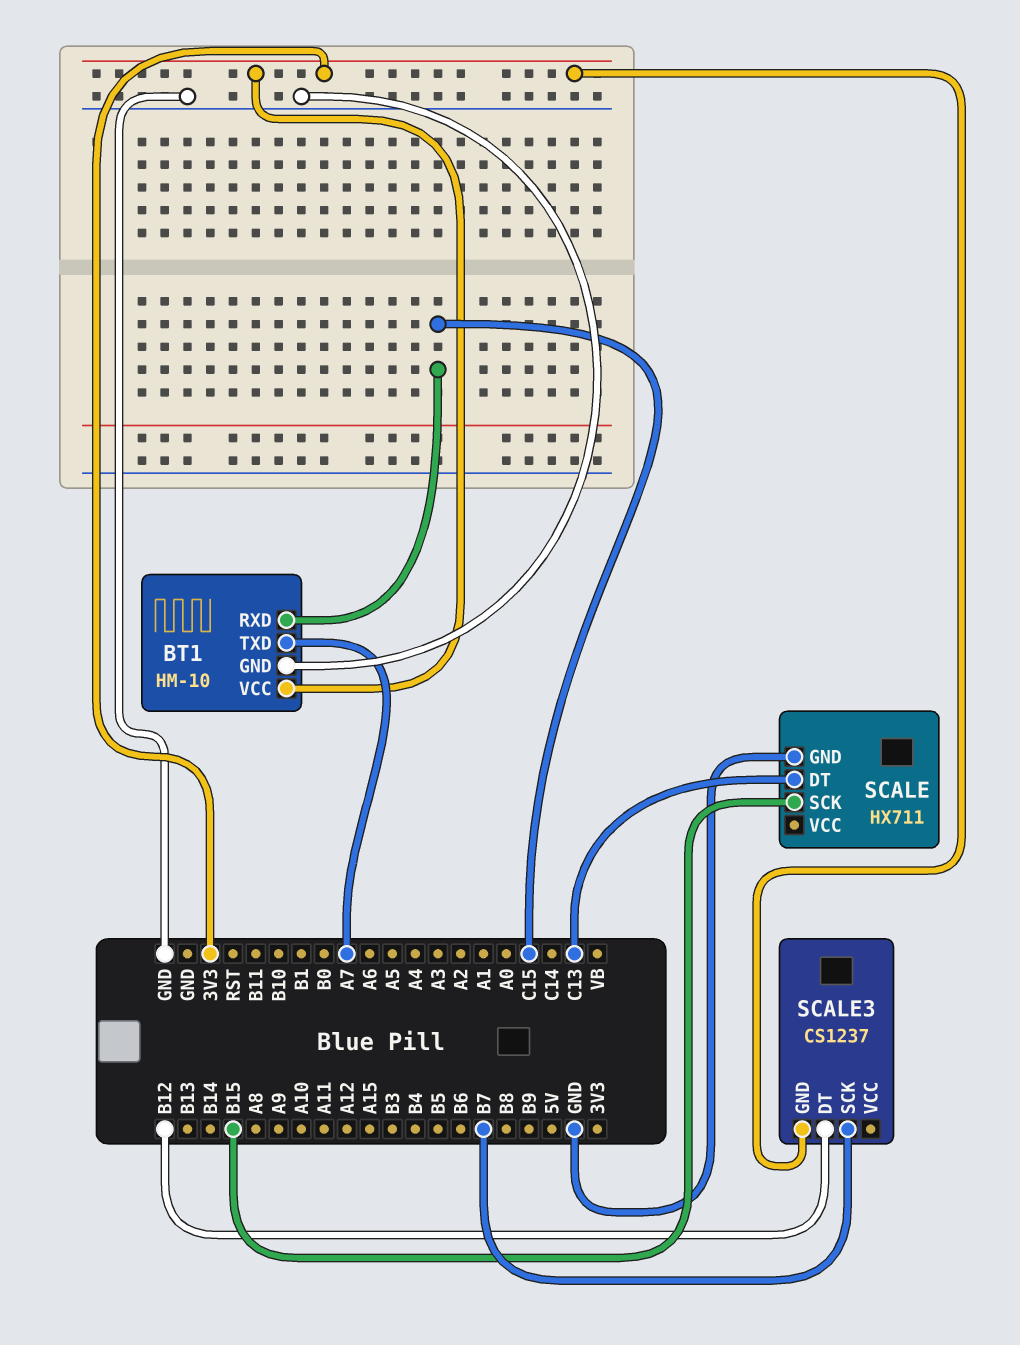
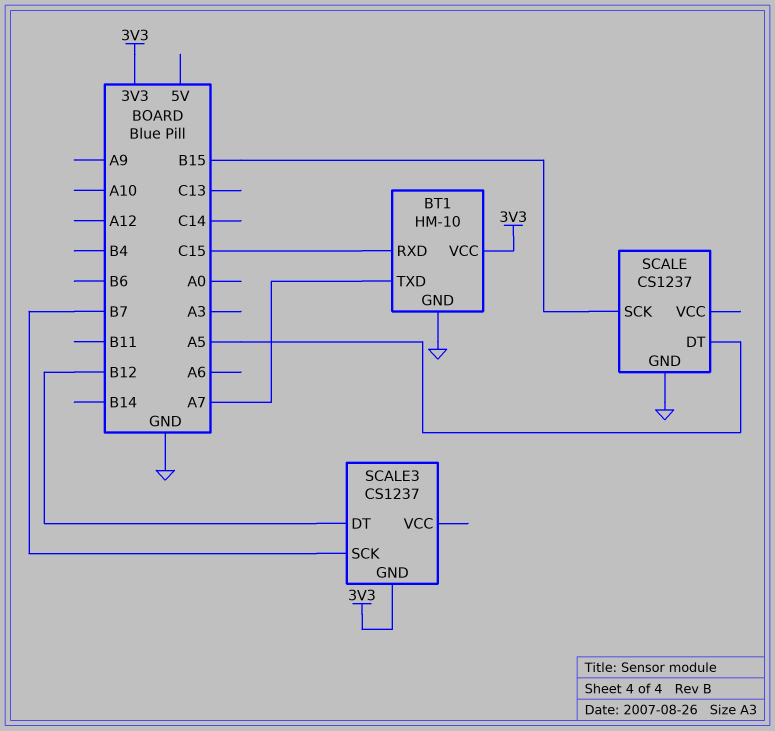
SCALE: HX711 -> CS1237
SCALE pin DT: C13 -> A5

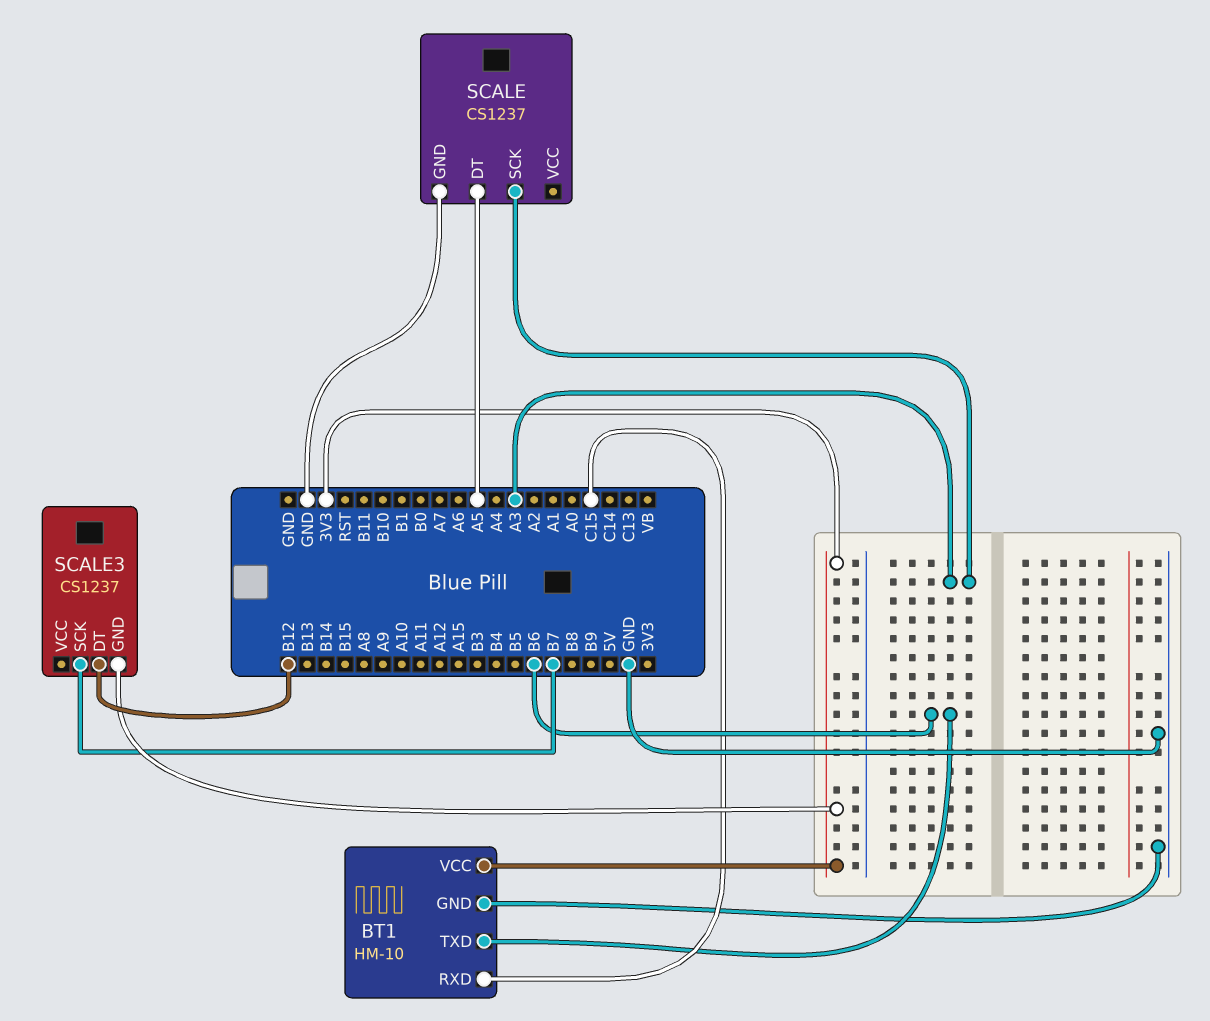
BT1 pin TXD: A7 -> B6
SCALE pin SCK: B15 -> A3

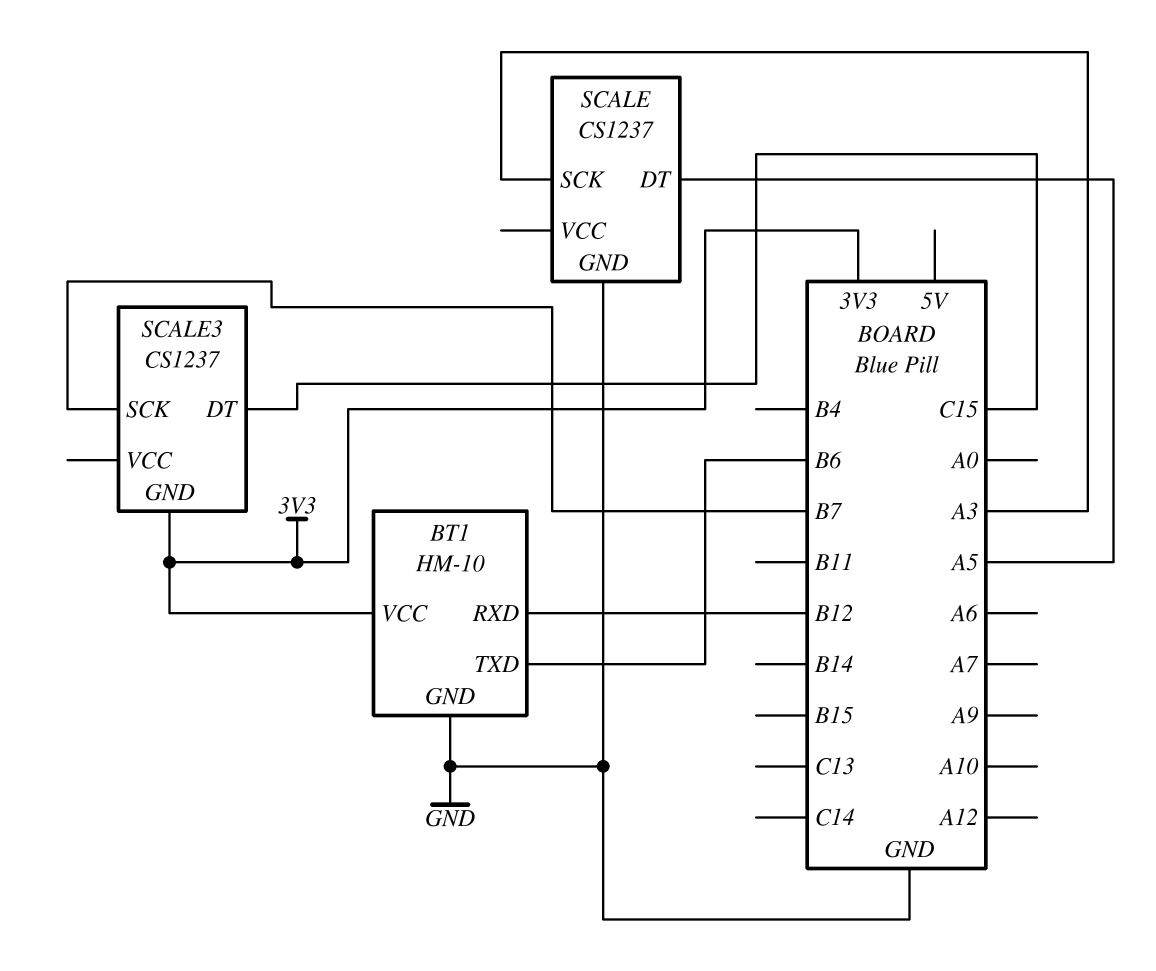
BT1 pin RXD: C15 -> B12
SCALE3 pin DT: B12 -> C15

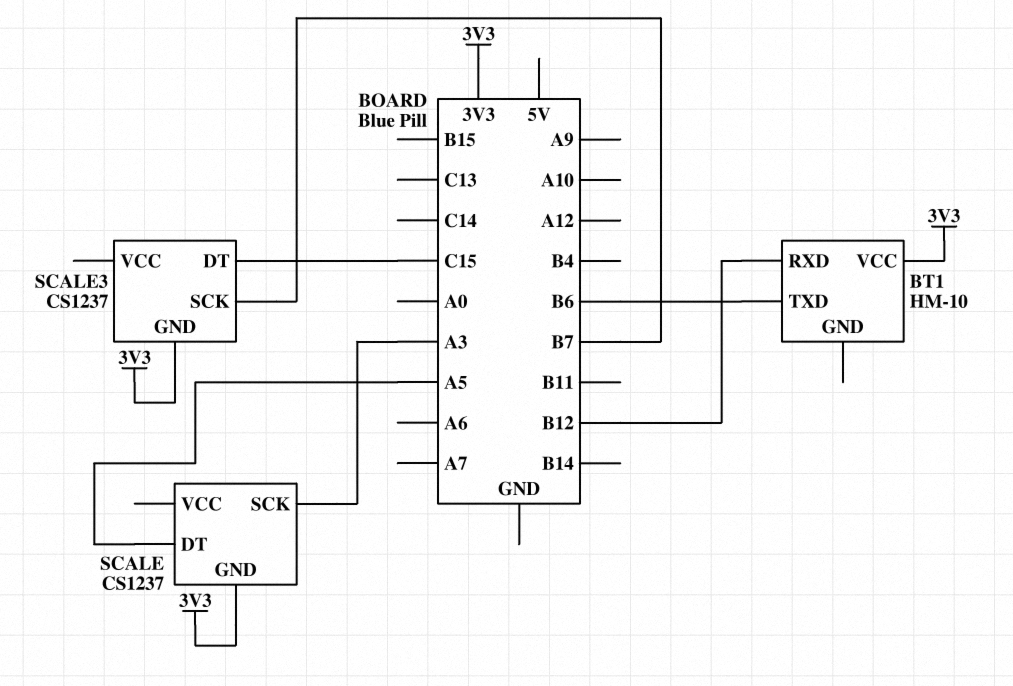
BT1 pin GND: GND -> none
SCALE pin GND: GND -> 3V3

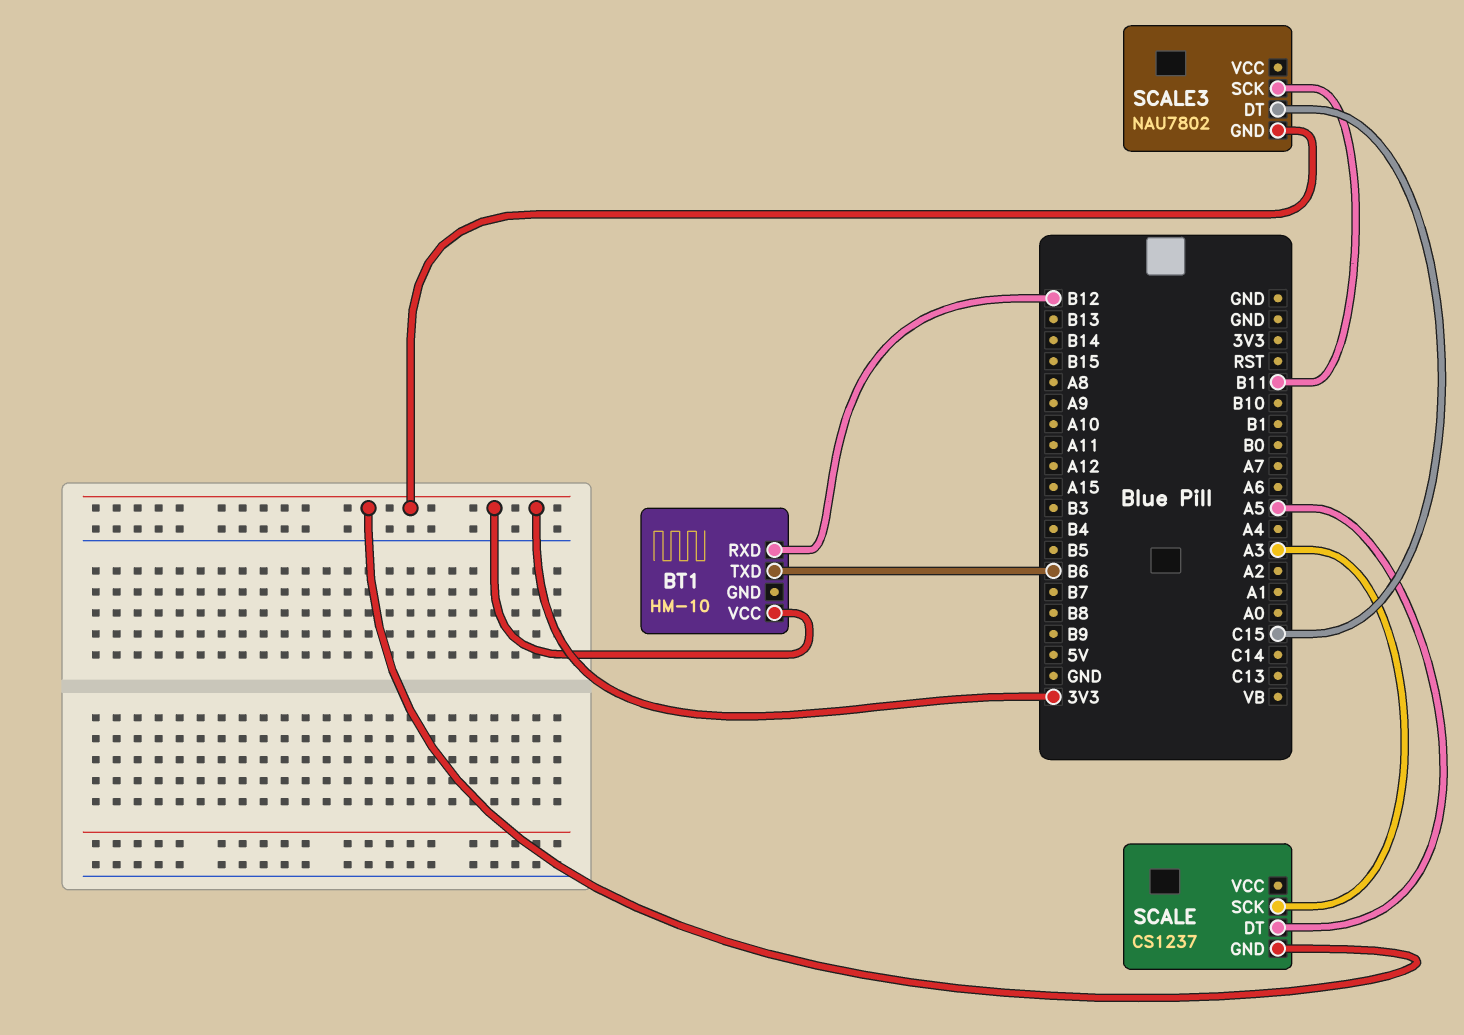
SCALE3: CS1237 -> NAU7802
SCALE3 pin SCK: B7 -> B11

